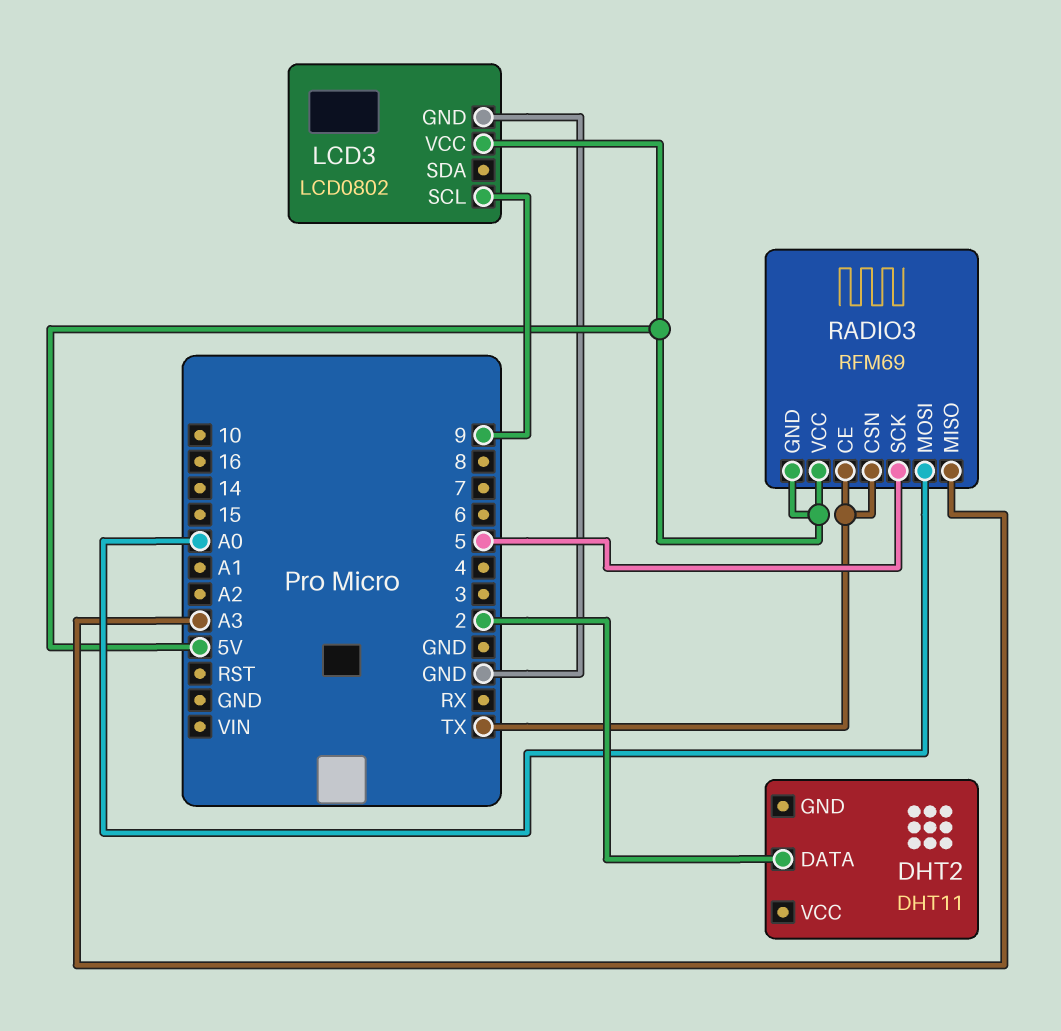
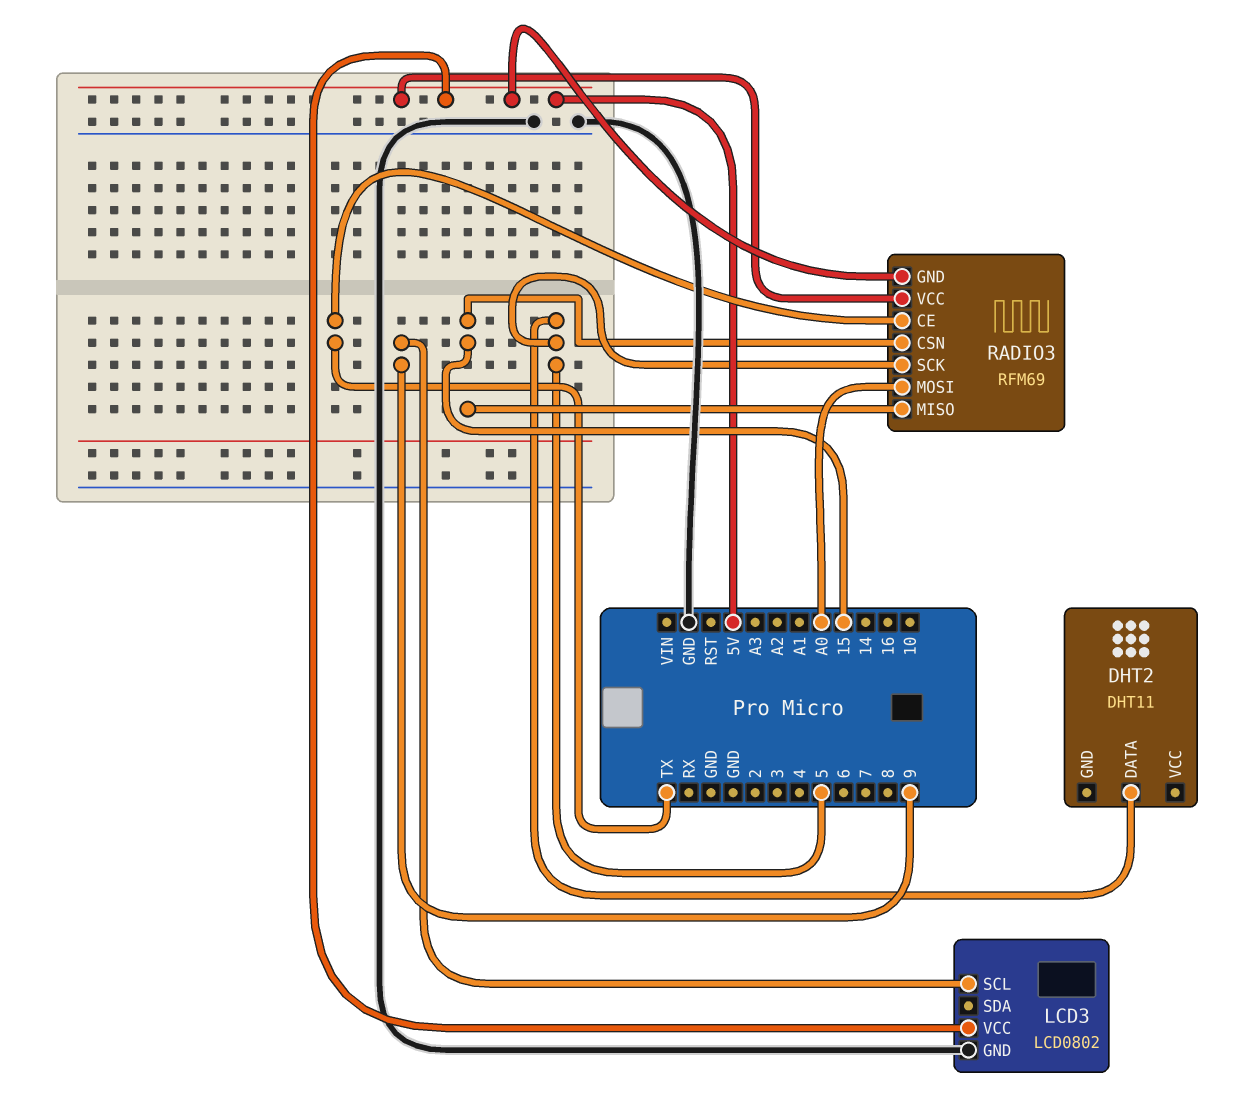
DHT2 pin DATA: 2 -> 5
RADIO3 pin CSN: TX -> 15
RADIO3 pin MISO: A3 -> 15

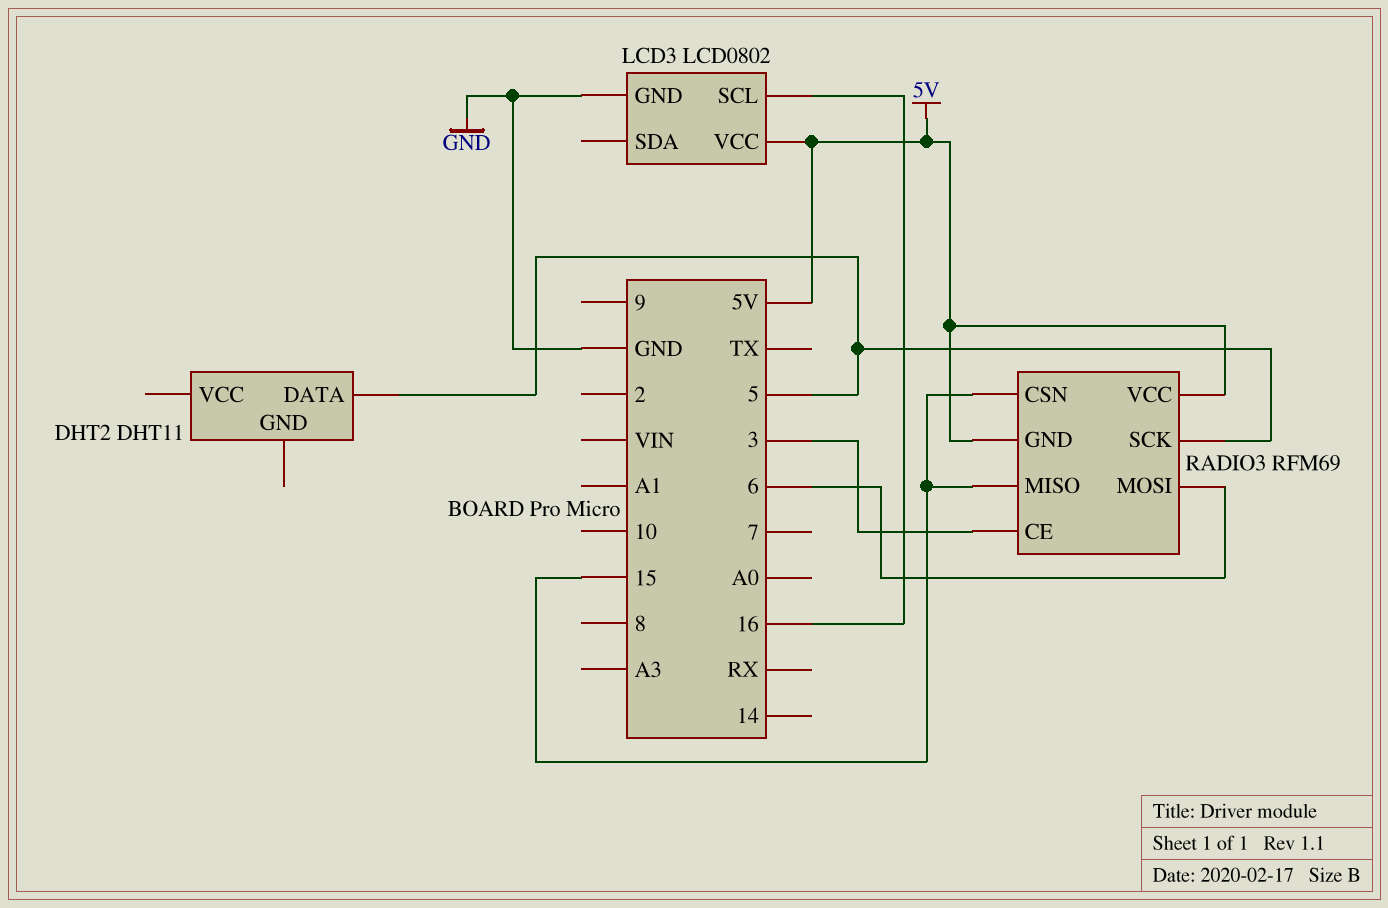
LCD3 pin SCL: 9 -> 16
RADIO3 pin CE: TX -> 3
RADIO3 pin MOSI: A0 -> 6

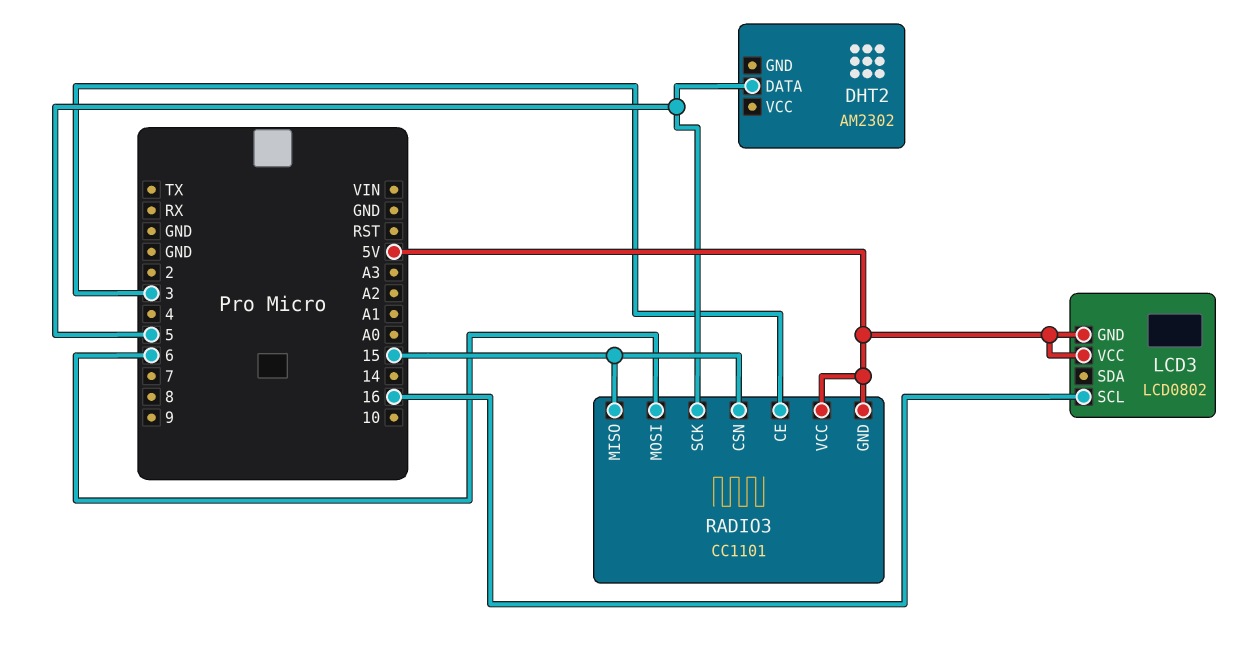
DHT2: DHT11 -> AM2302
LCD3 pin GND: GND -> 5V
RADIO3: RFM69 -> CC1101

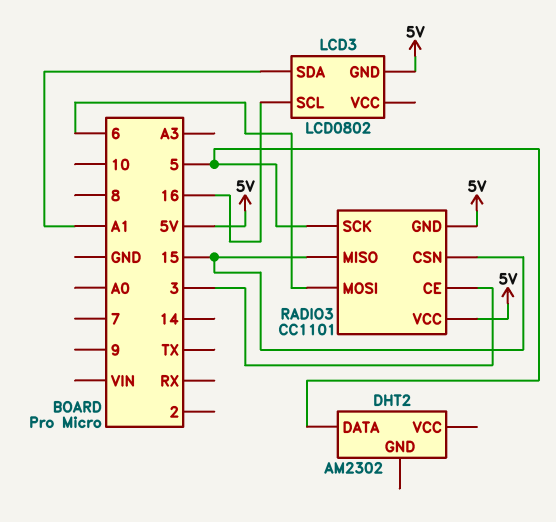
LCD3 pin SDA: none -> A1
LCD3 pin VCC: 5V -> none

